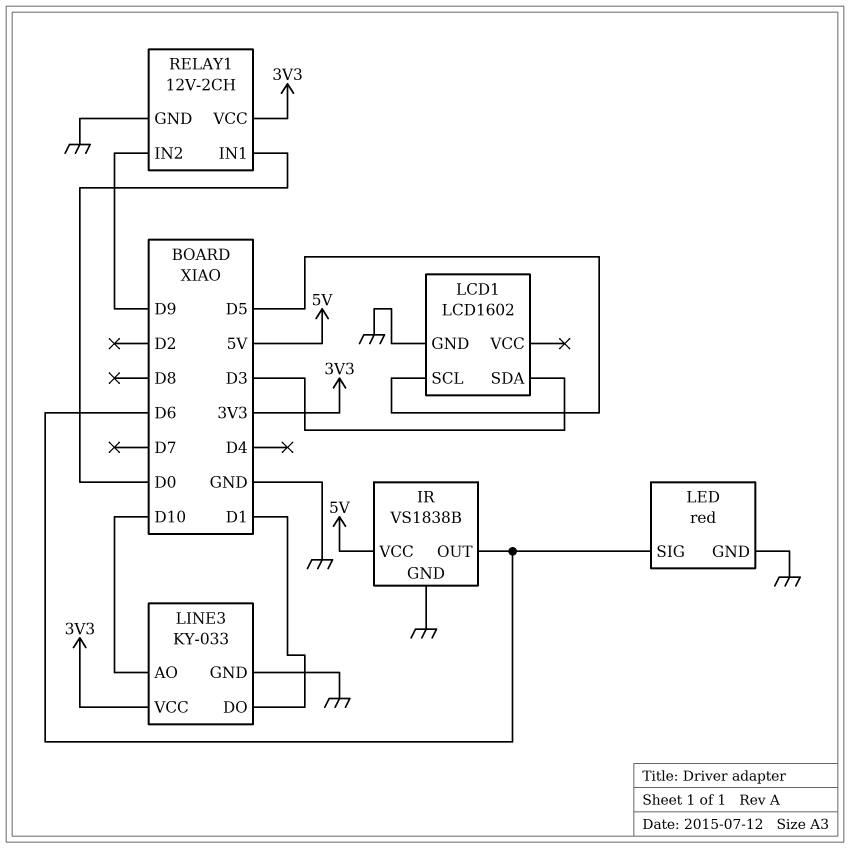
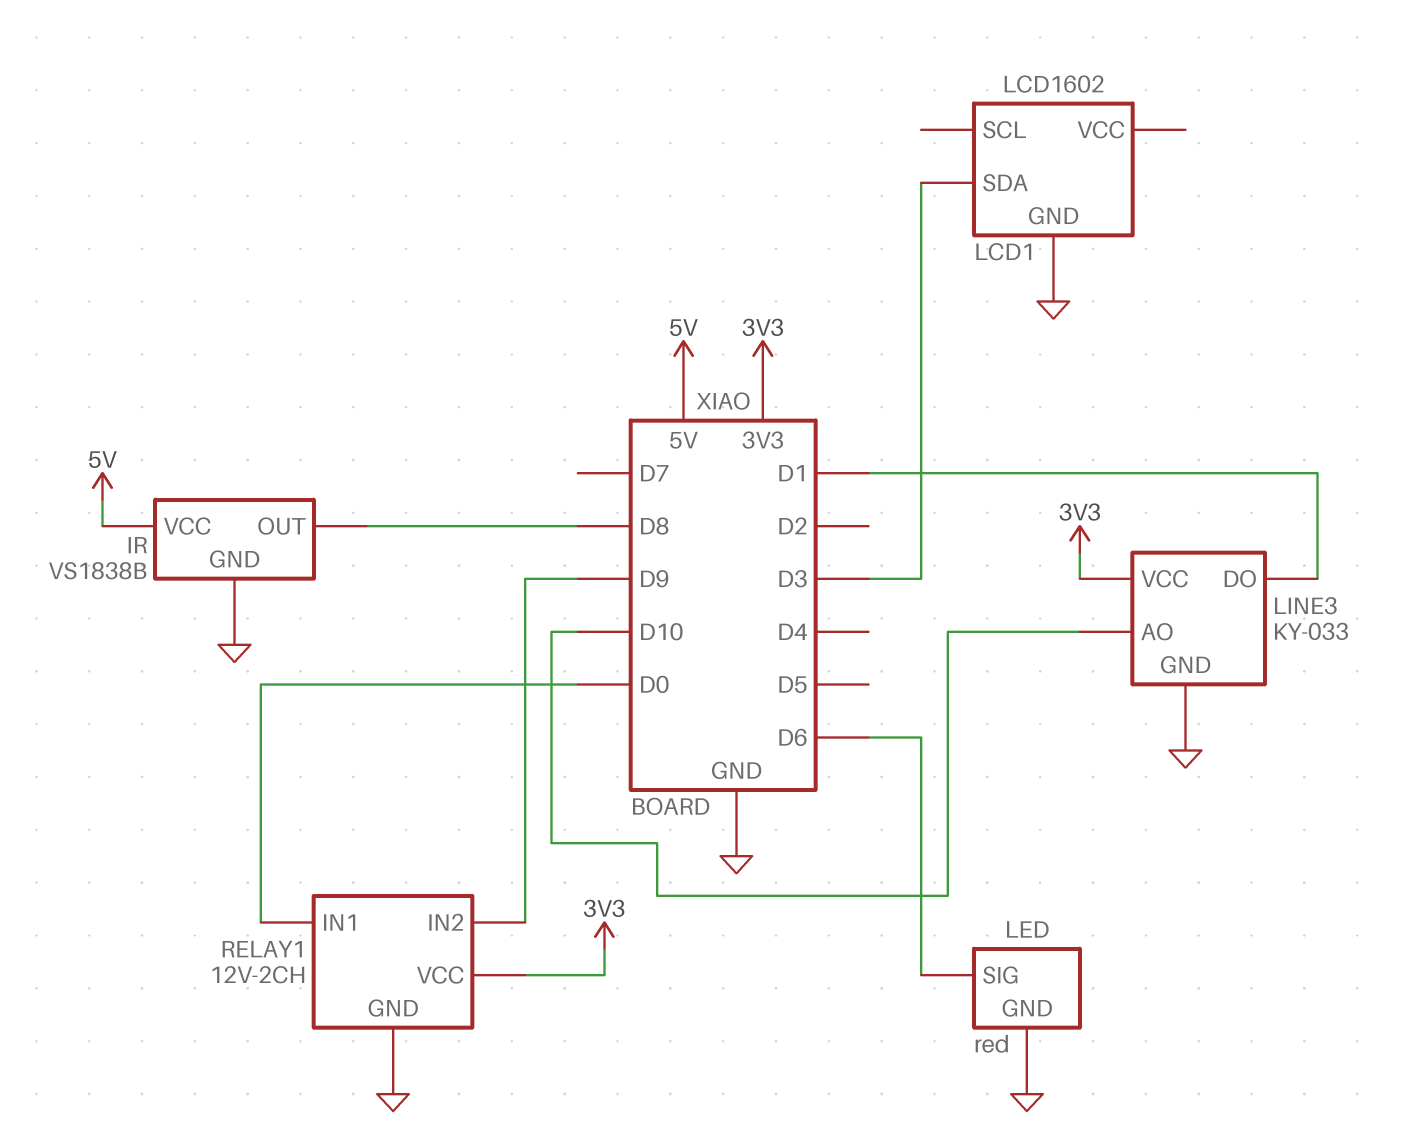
IR pin OUT: D6 -> D8
LCD1 pin SCL: D5 -> none

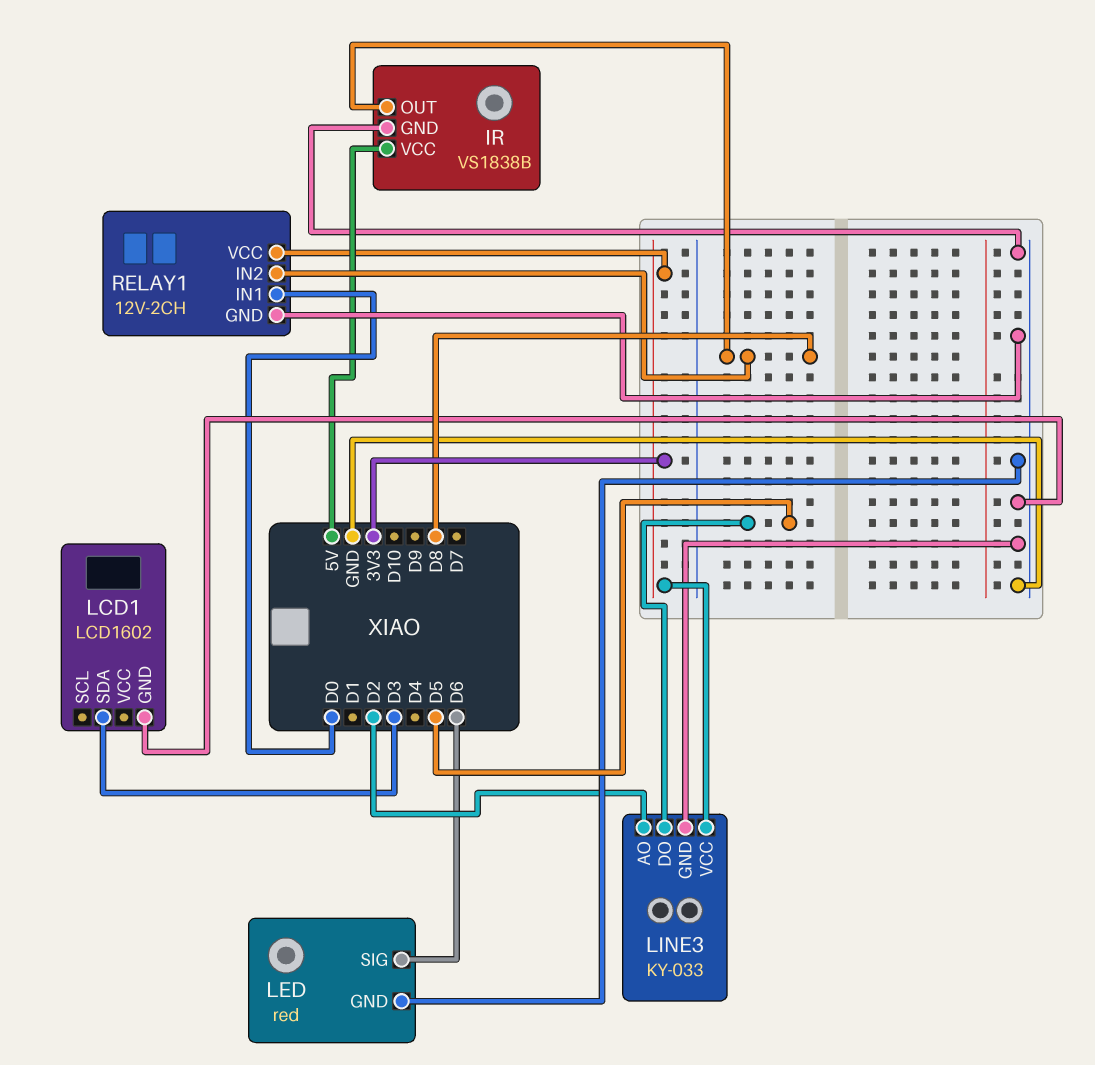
LINE3 pin AO: D10 -> D2
LINE3 pin DO: D1 -> D5
RELAY1 pin IN2: D9 -> D8

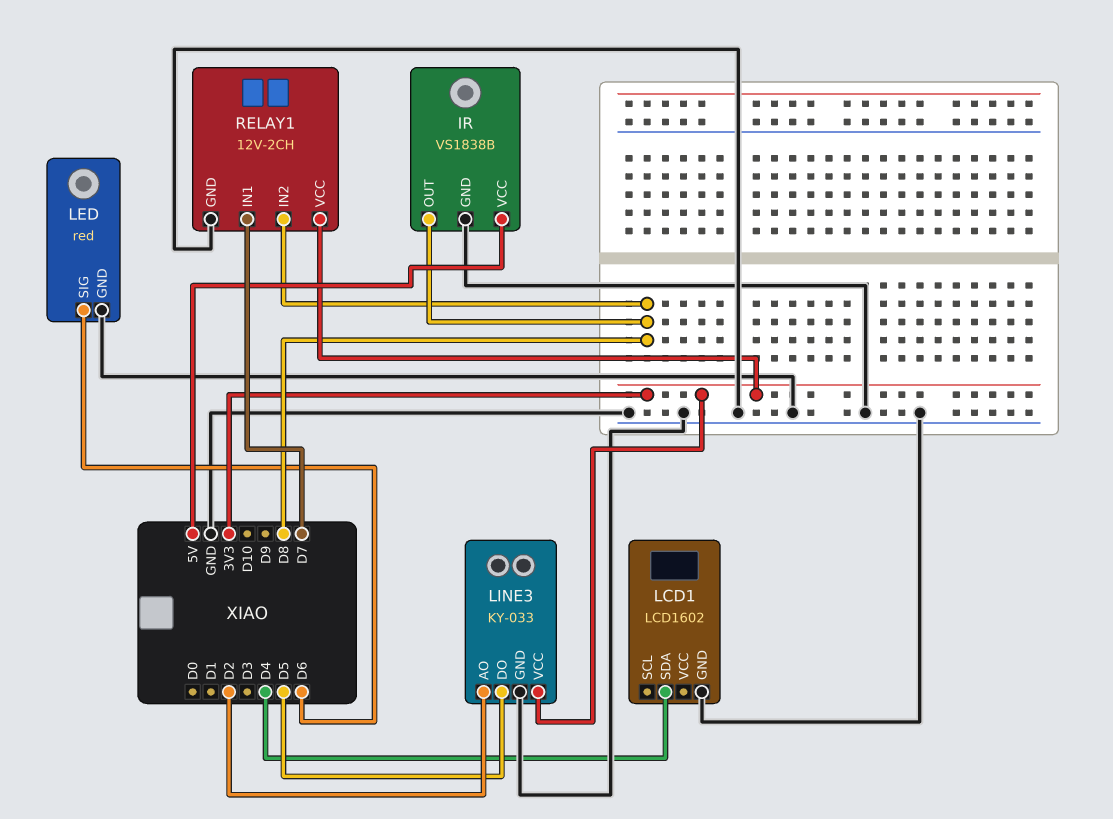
LCD1 pin SDA: D3 -> D4
RELAY1 pin IN1: D0 -> D7

